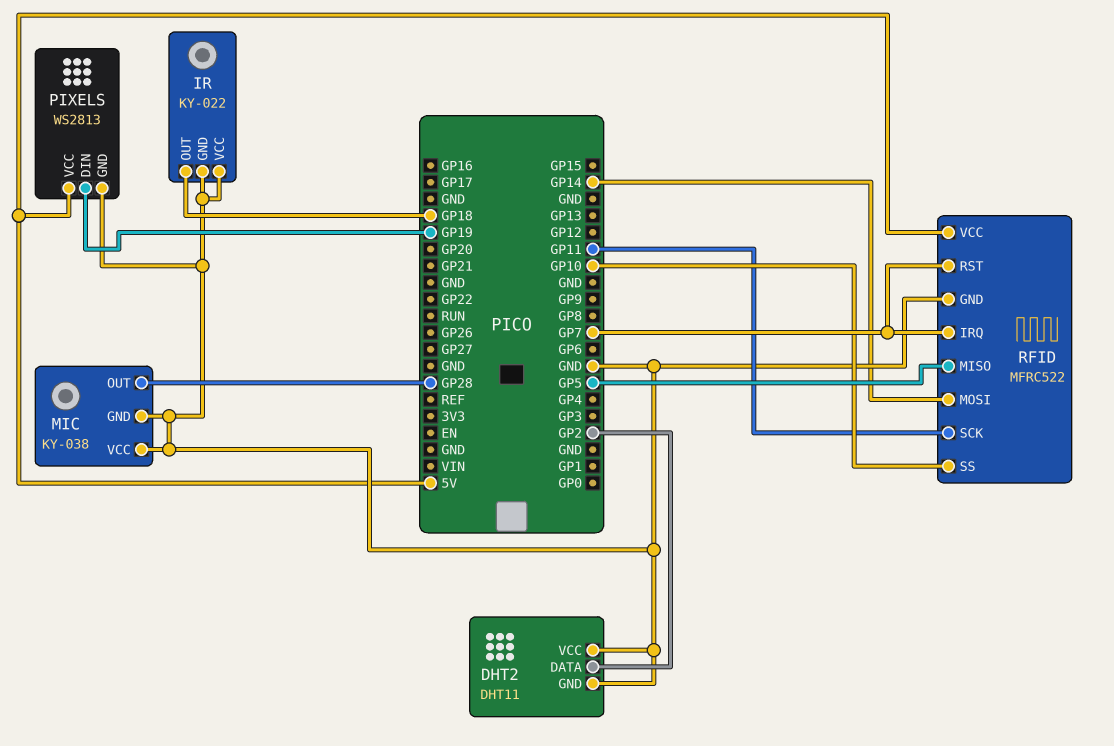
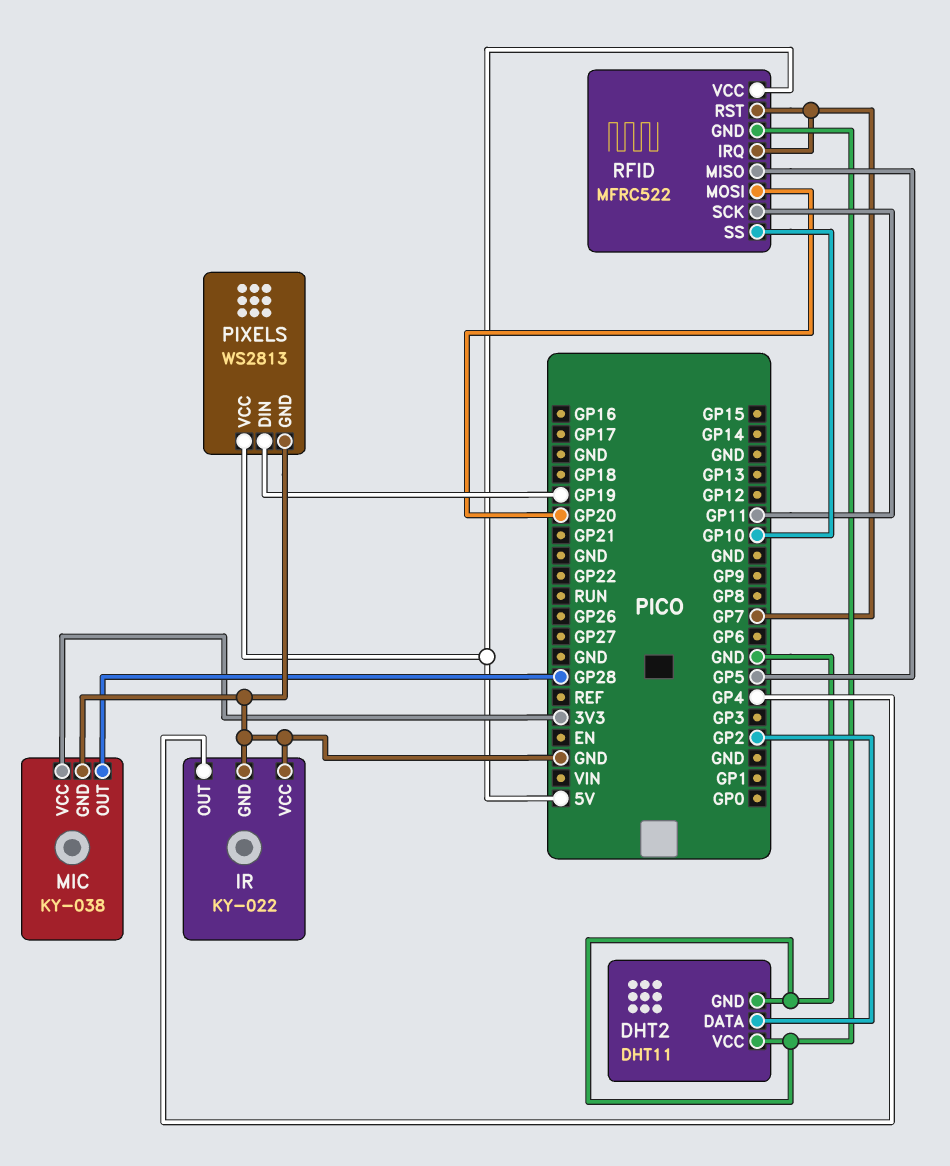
IR pin OUT: GP18 -> GP4
MIC pin VCC: GND -> 3V3
RFID pin MOSI: GP14 -> GP20

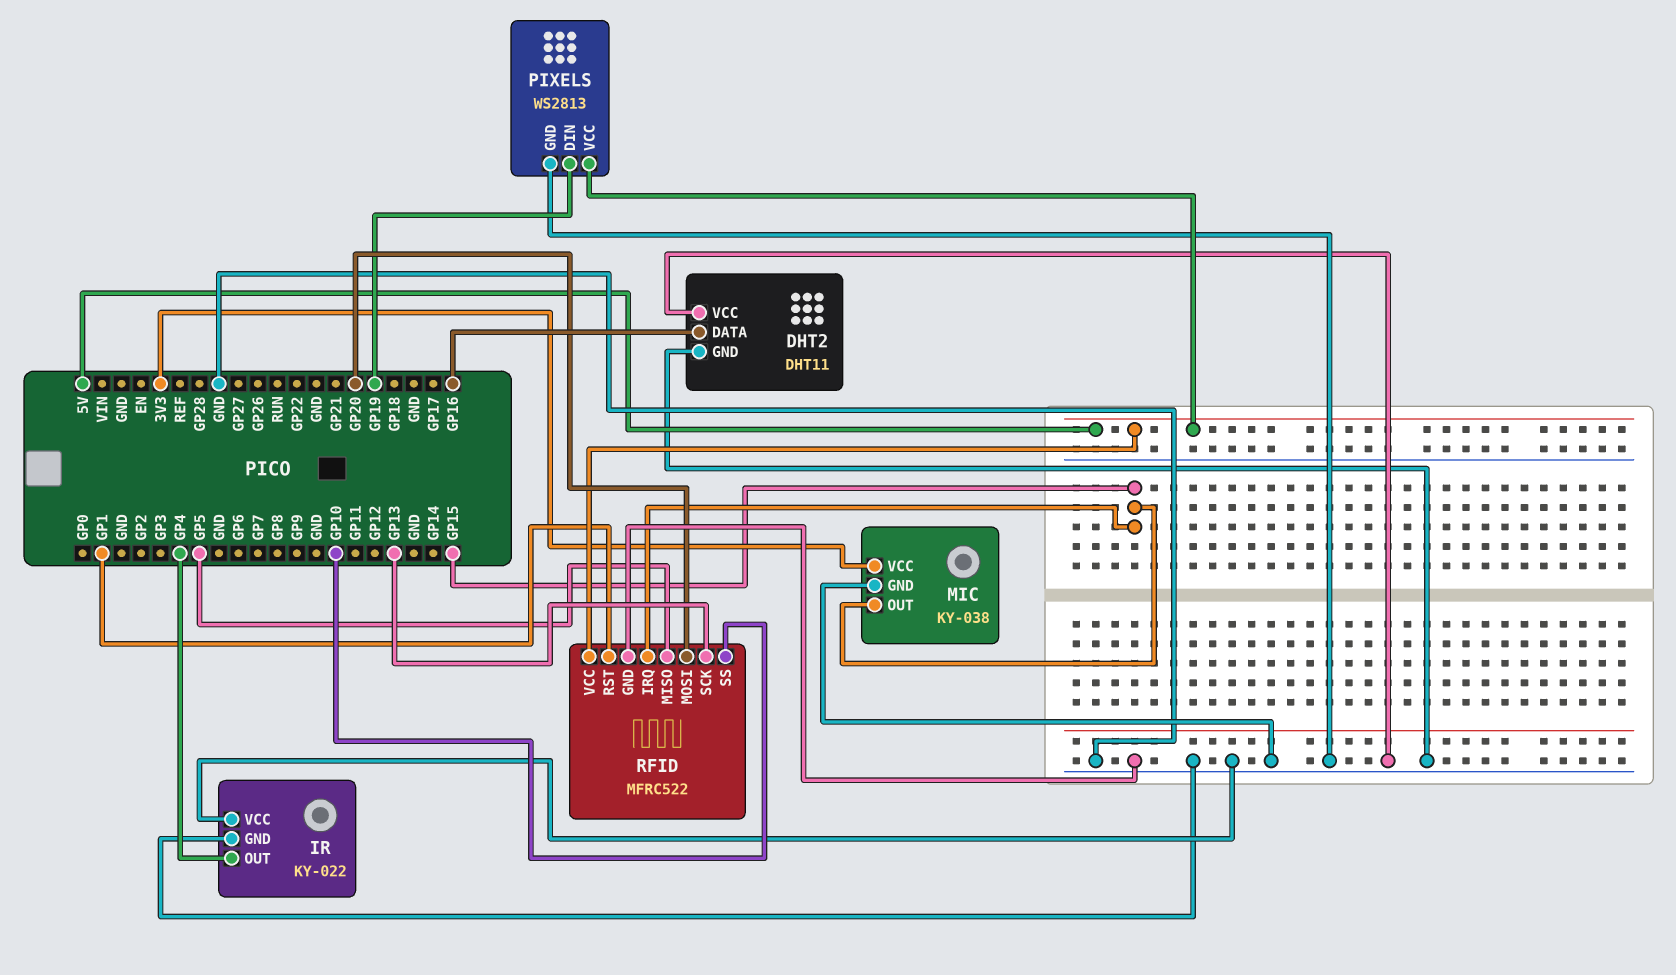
DHT2 pin DATA: GP2 -> GP16
MIC pin OUT: GP28 -> GP15
RFID pin IRQ: GP7 -> GP15
RFID pin RST: GP7 -> GP1
RFID pin SCK: GP11 -> GP13

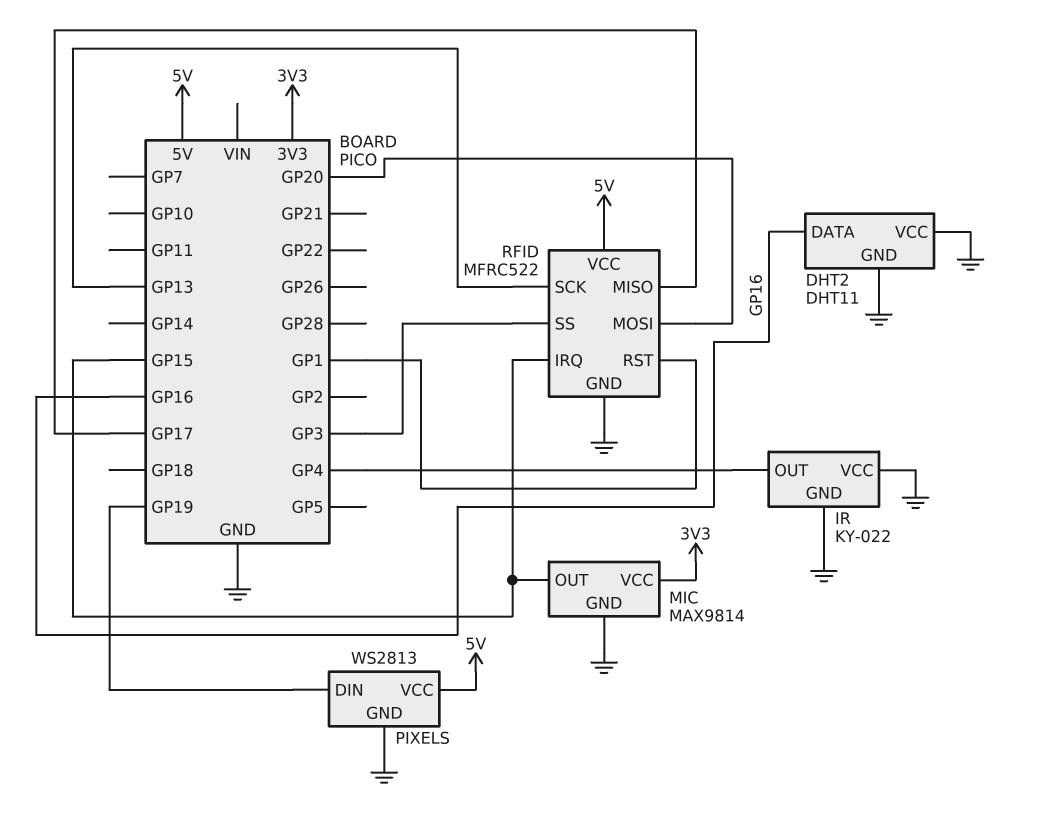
MIC: KY-038 -> MAX9814
RFID pin MISO: GP5 -> GP17
RFID pin SS: GP10 -> GP3

